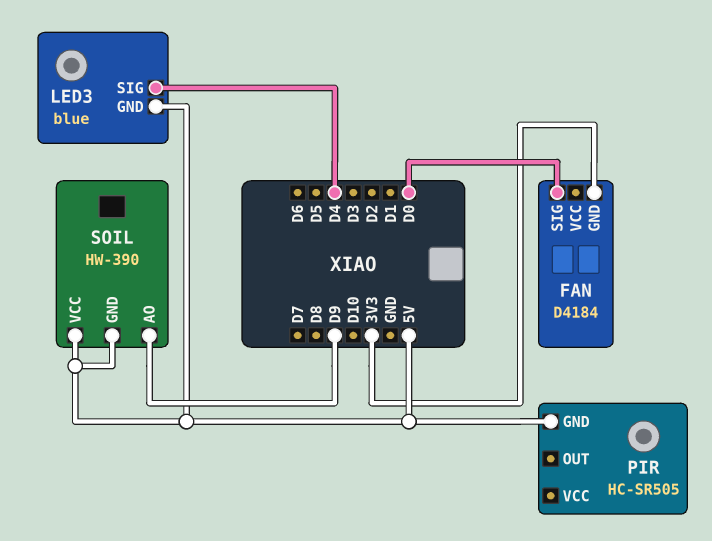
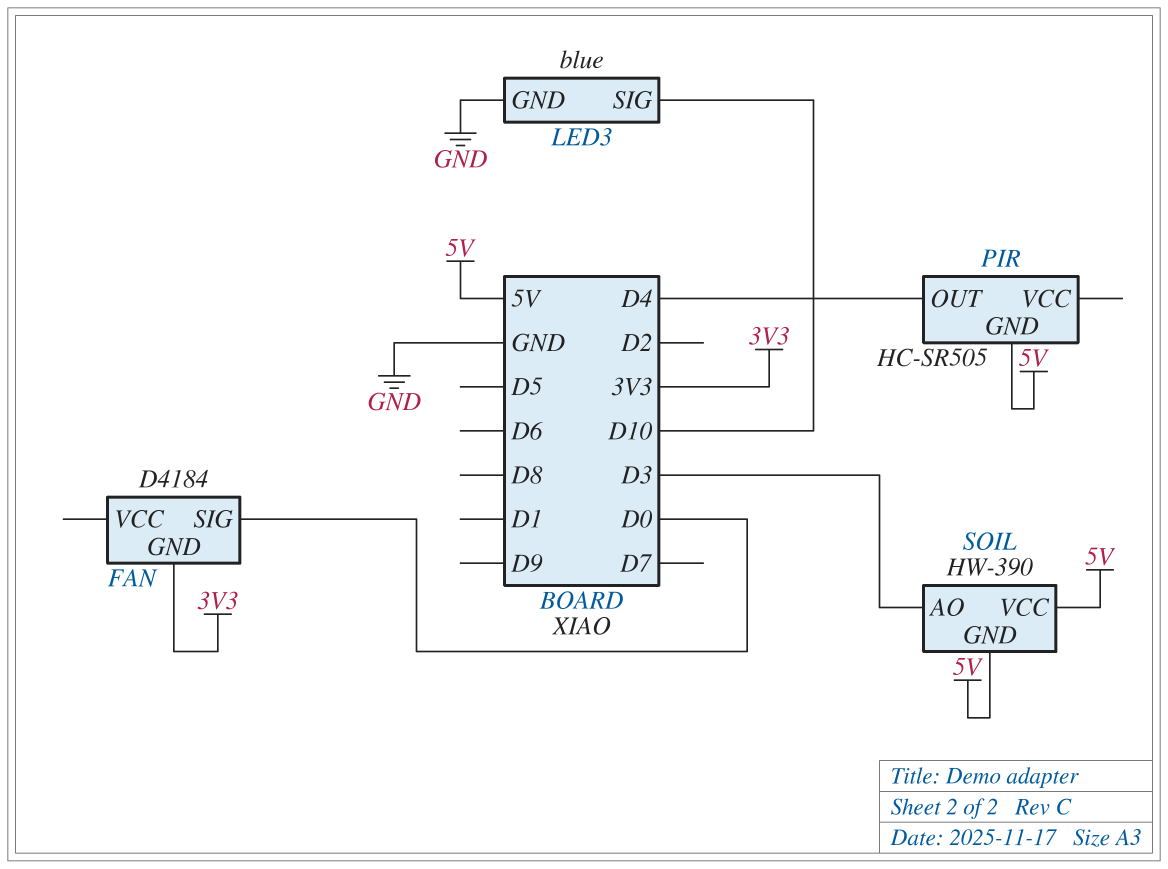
LED3 pin GND: 5V -> GND
LED3 pin SIG: D4 -> D10
PIR pin OUT: none -> D4
SOIL pin AO: D9 -> D3

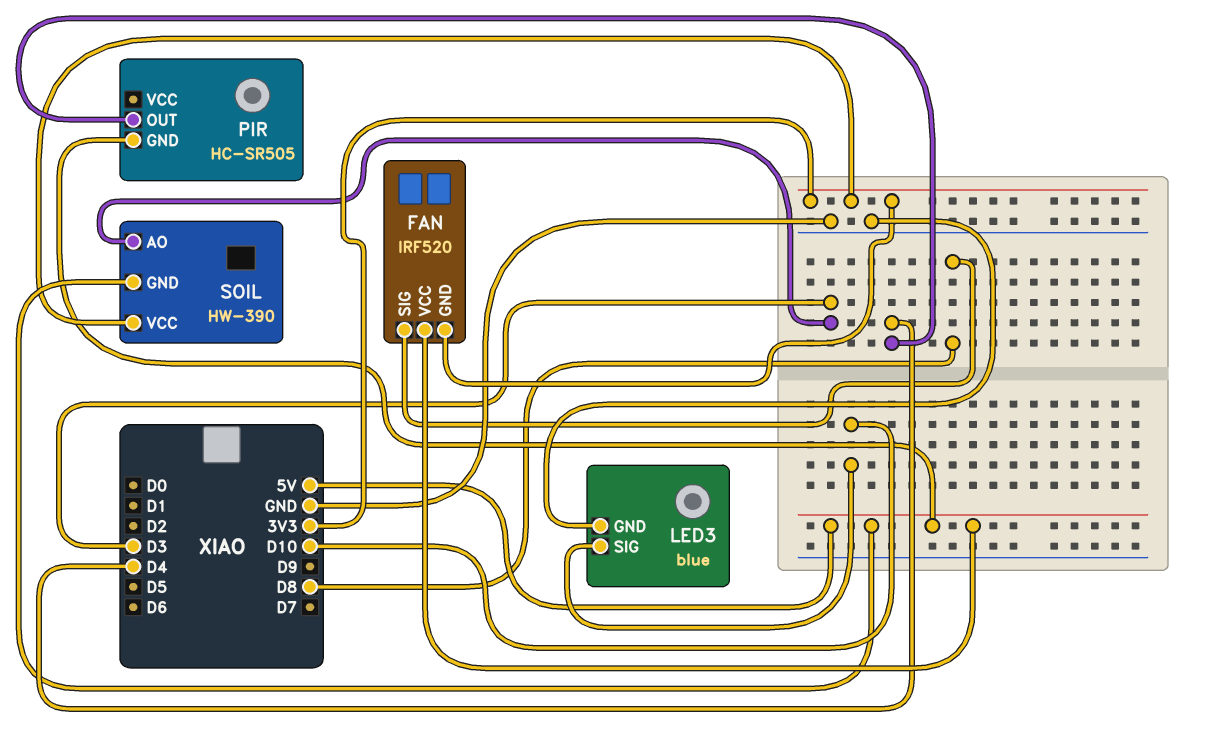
FAN: D4184 -> IRF520
FAN pin SIG: D0 -> D8
FAN pin VCC: none -> 5V
SOIL pin VCC: 5V -> 3V3

